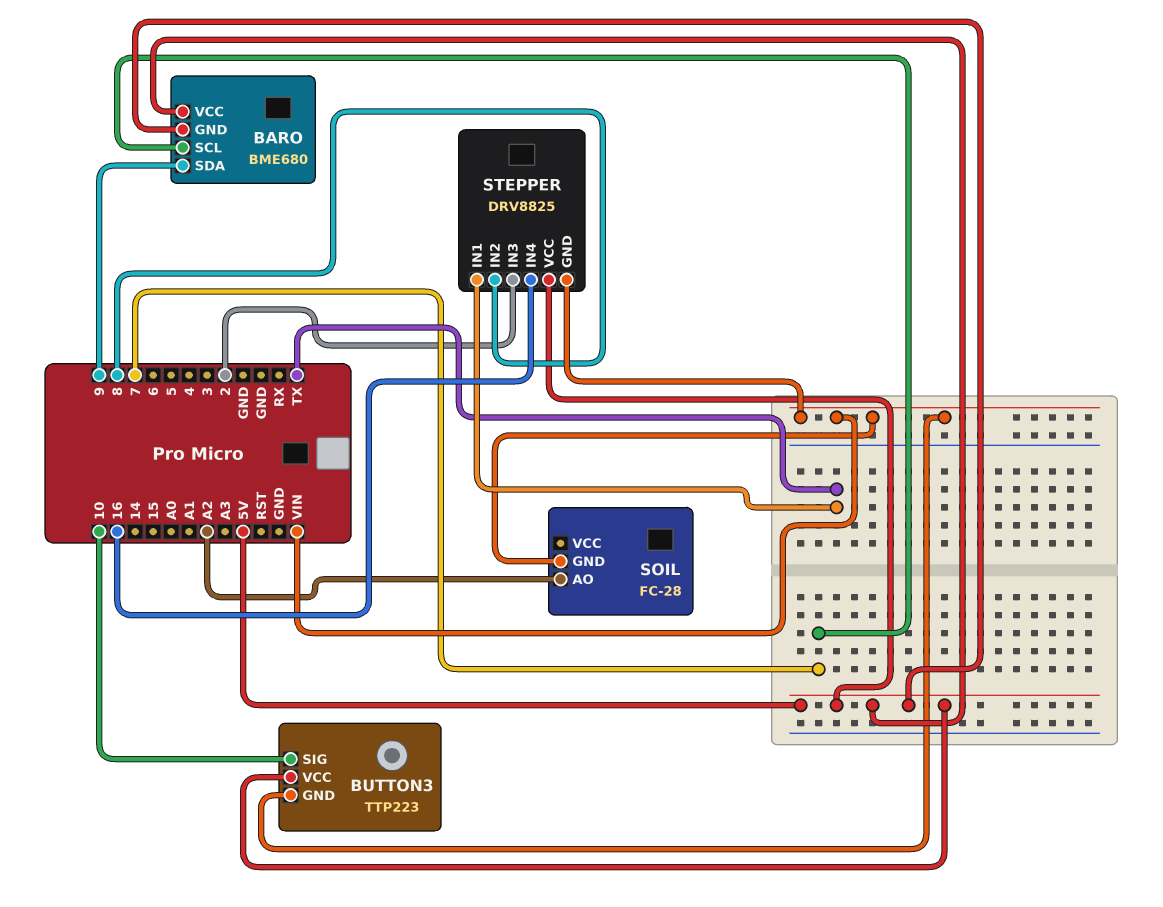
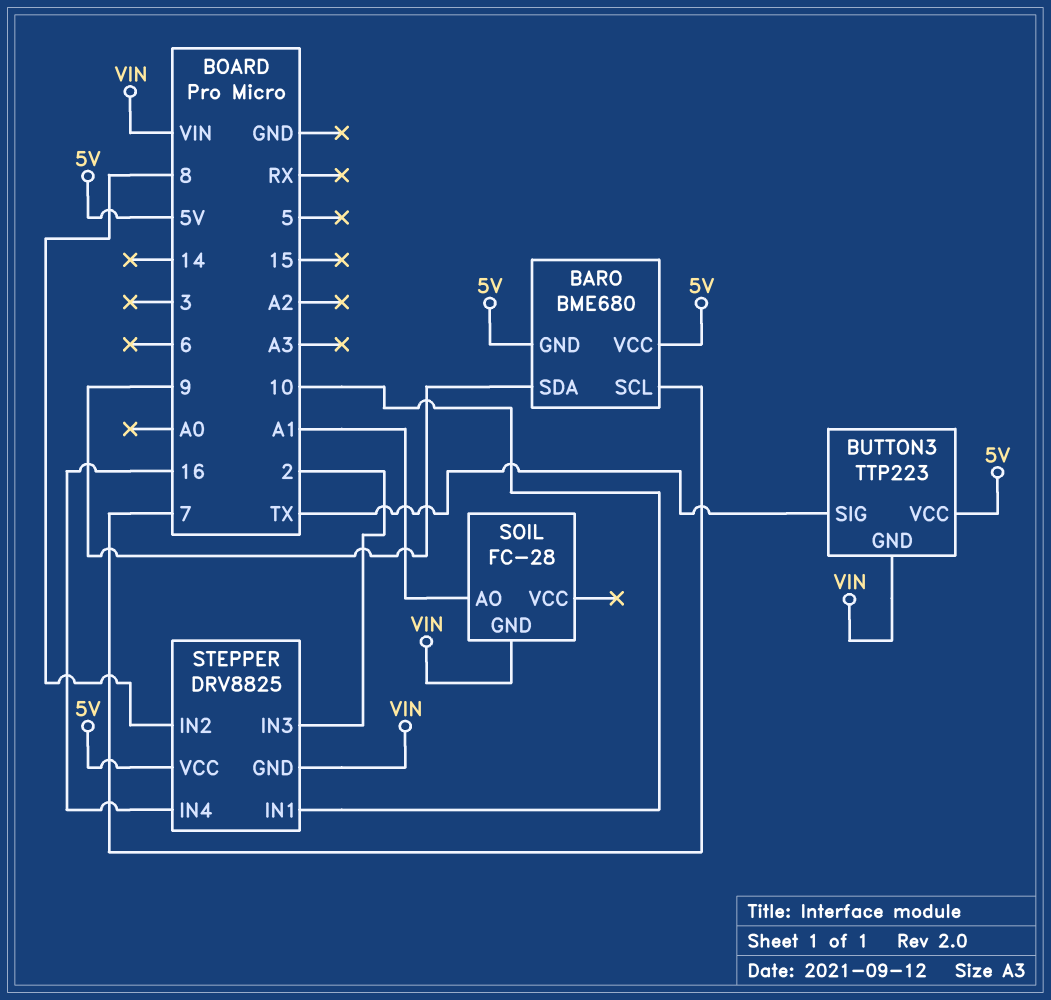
BUTTON3 pin SIG: 10 -> TX
SOIL pin AO: A2 -> A1
STEPPER pin IN1: TX -> 10

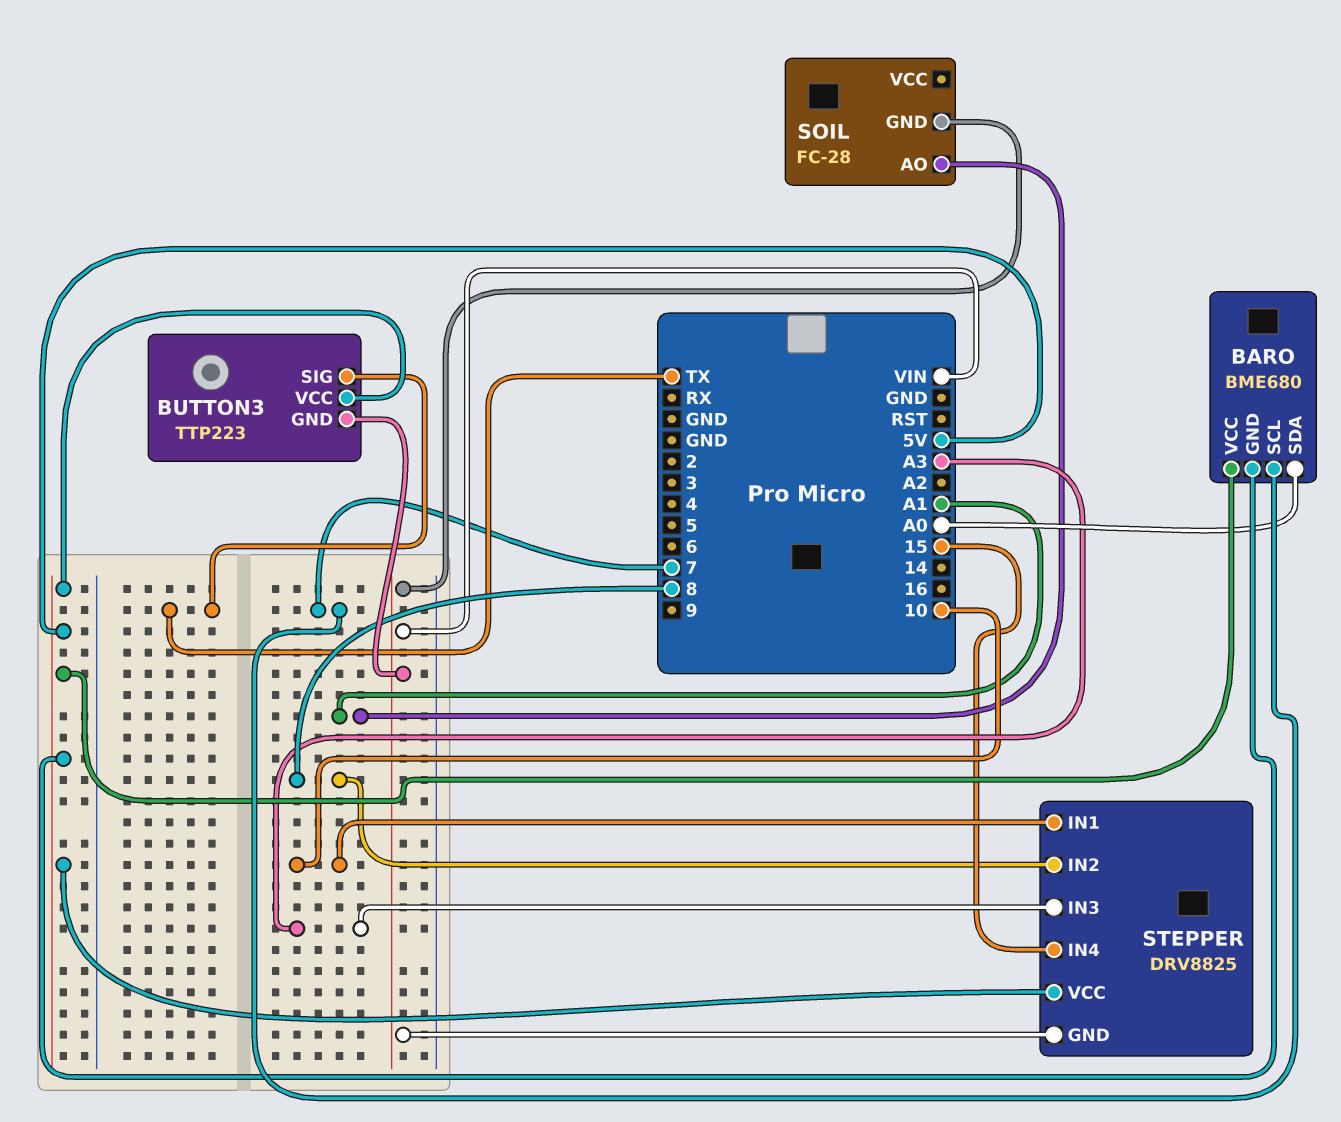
BARO pin SDA: 9 -> A0
STEPPER pin IN3: 2 -> A3
STEPPER pin IN4: 16 -> 15

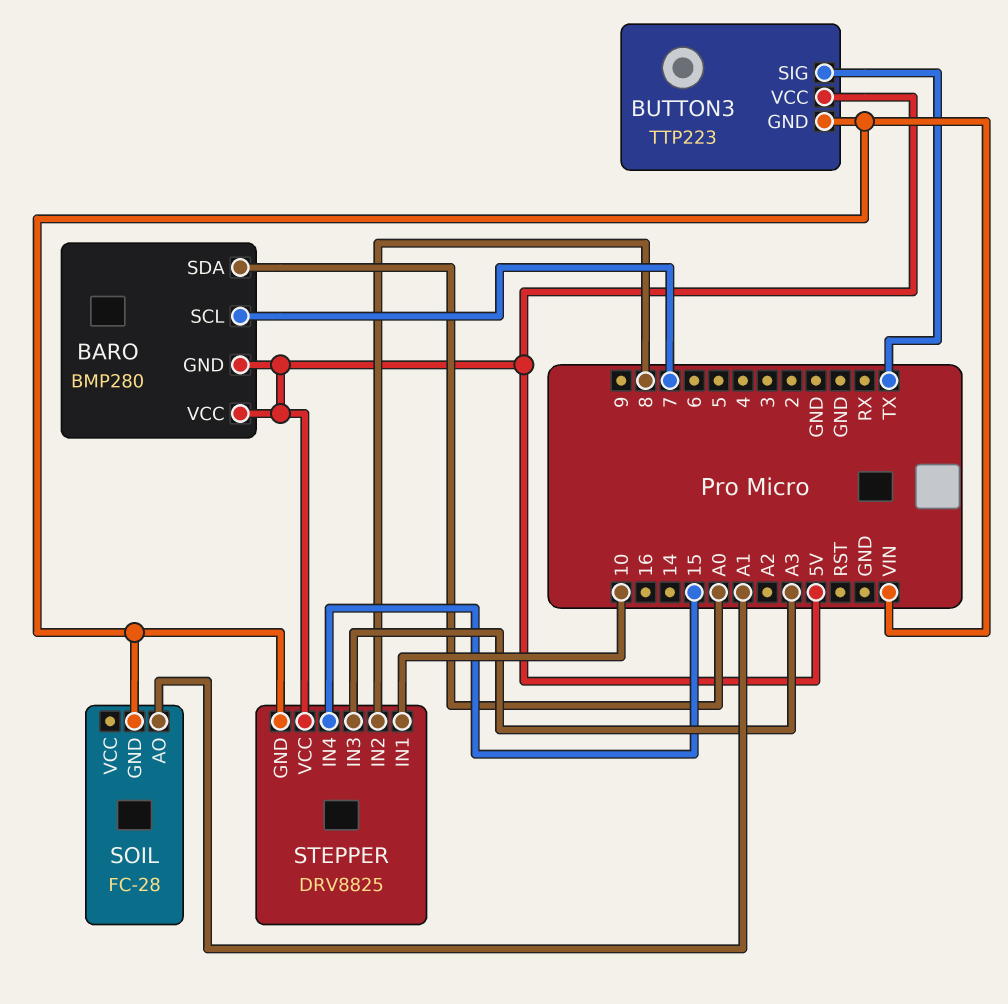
BARO: BME680 -> BMP280

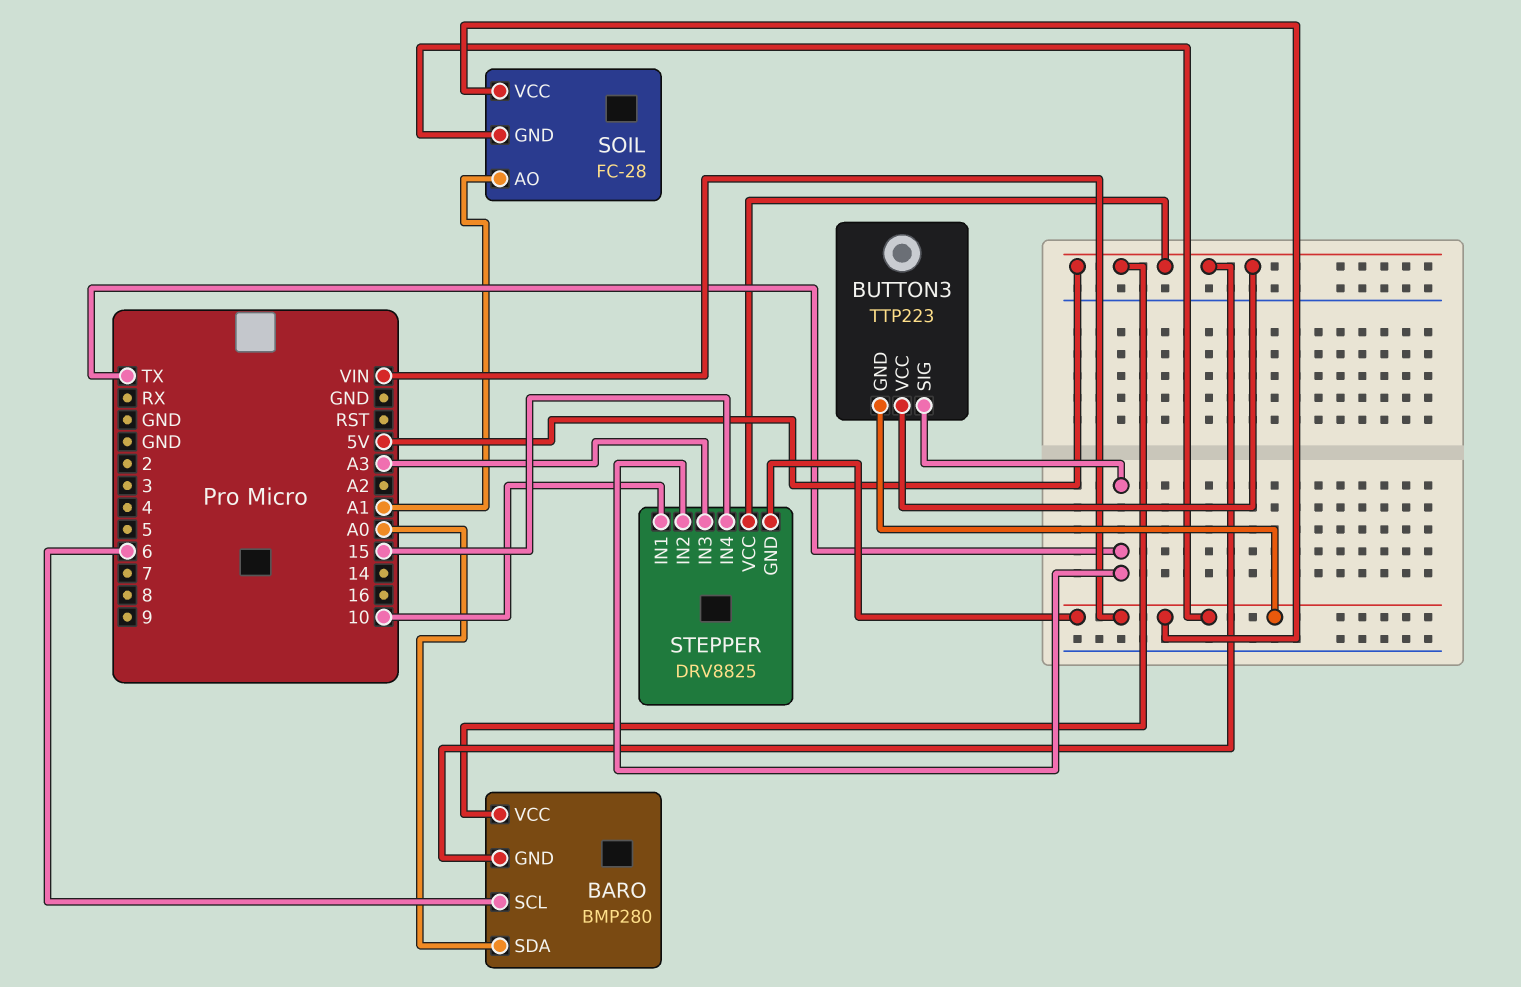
BARO pin SCL: 7 -> 6
SOIL pin VCC: none -> VIN
STEPPER pin IN2: 8 -> TX

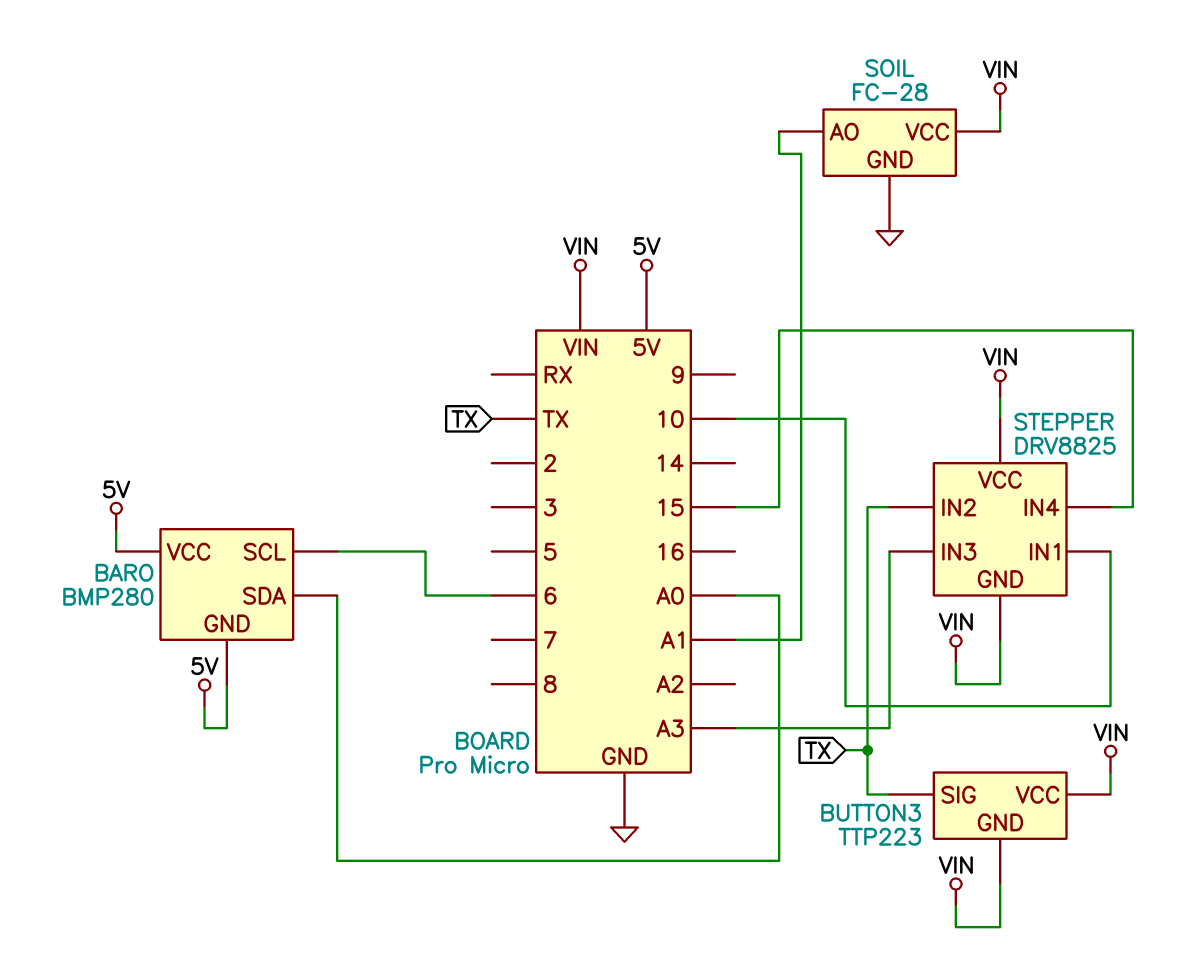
BUTTON3 pin VCC: 5V -> VIN
SOIL pin GND: VIN -> GND
STEPPER pin VCC: 5V -> VIN

